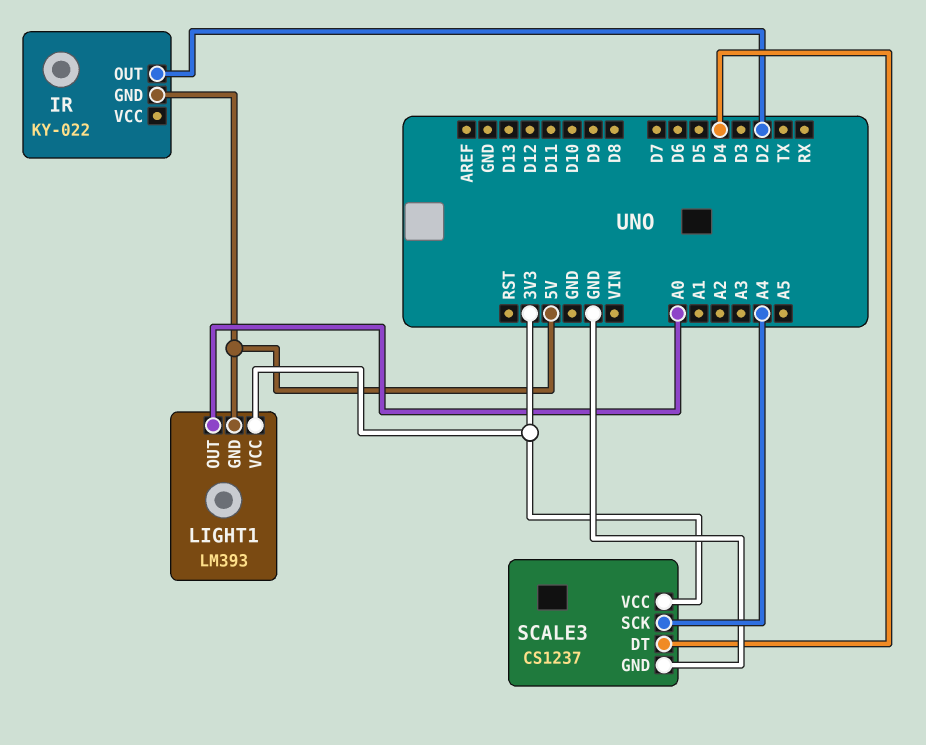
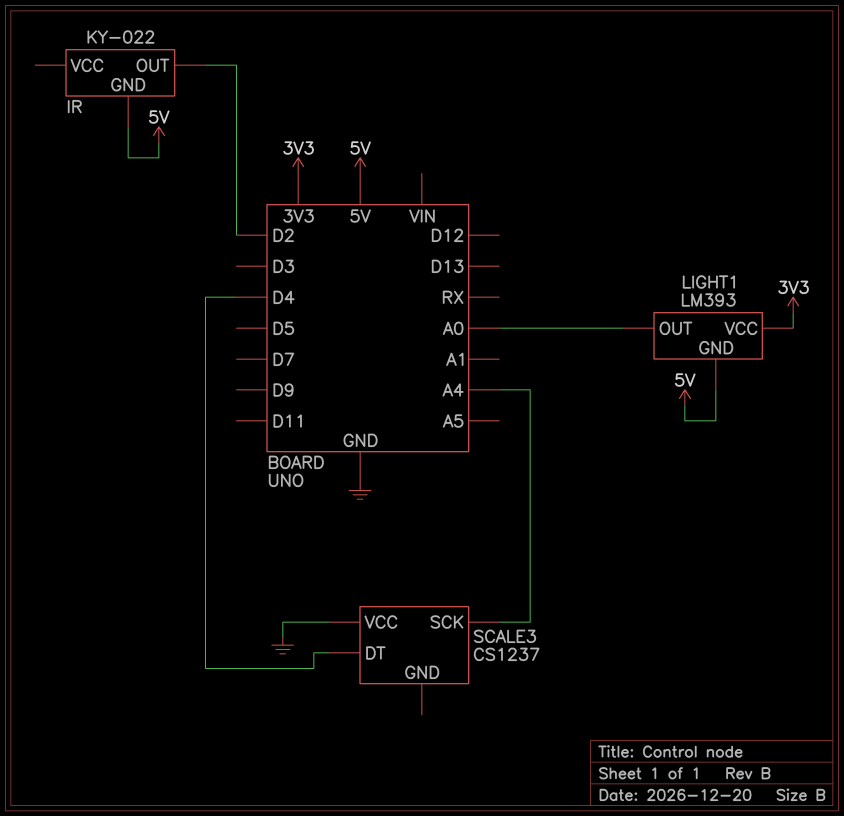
SCALE3 pin GND: GND -> none
SCALE3 pin VCC: 3V3 -> GND

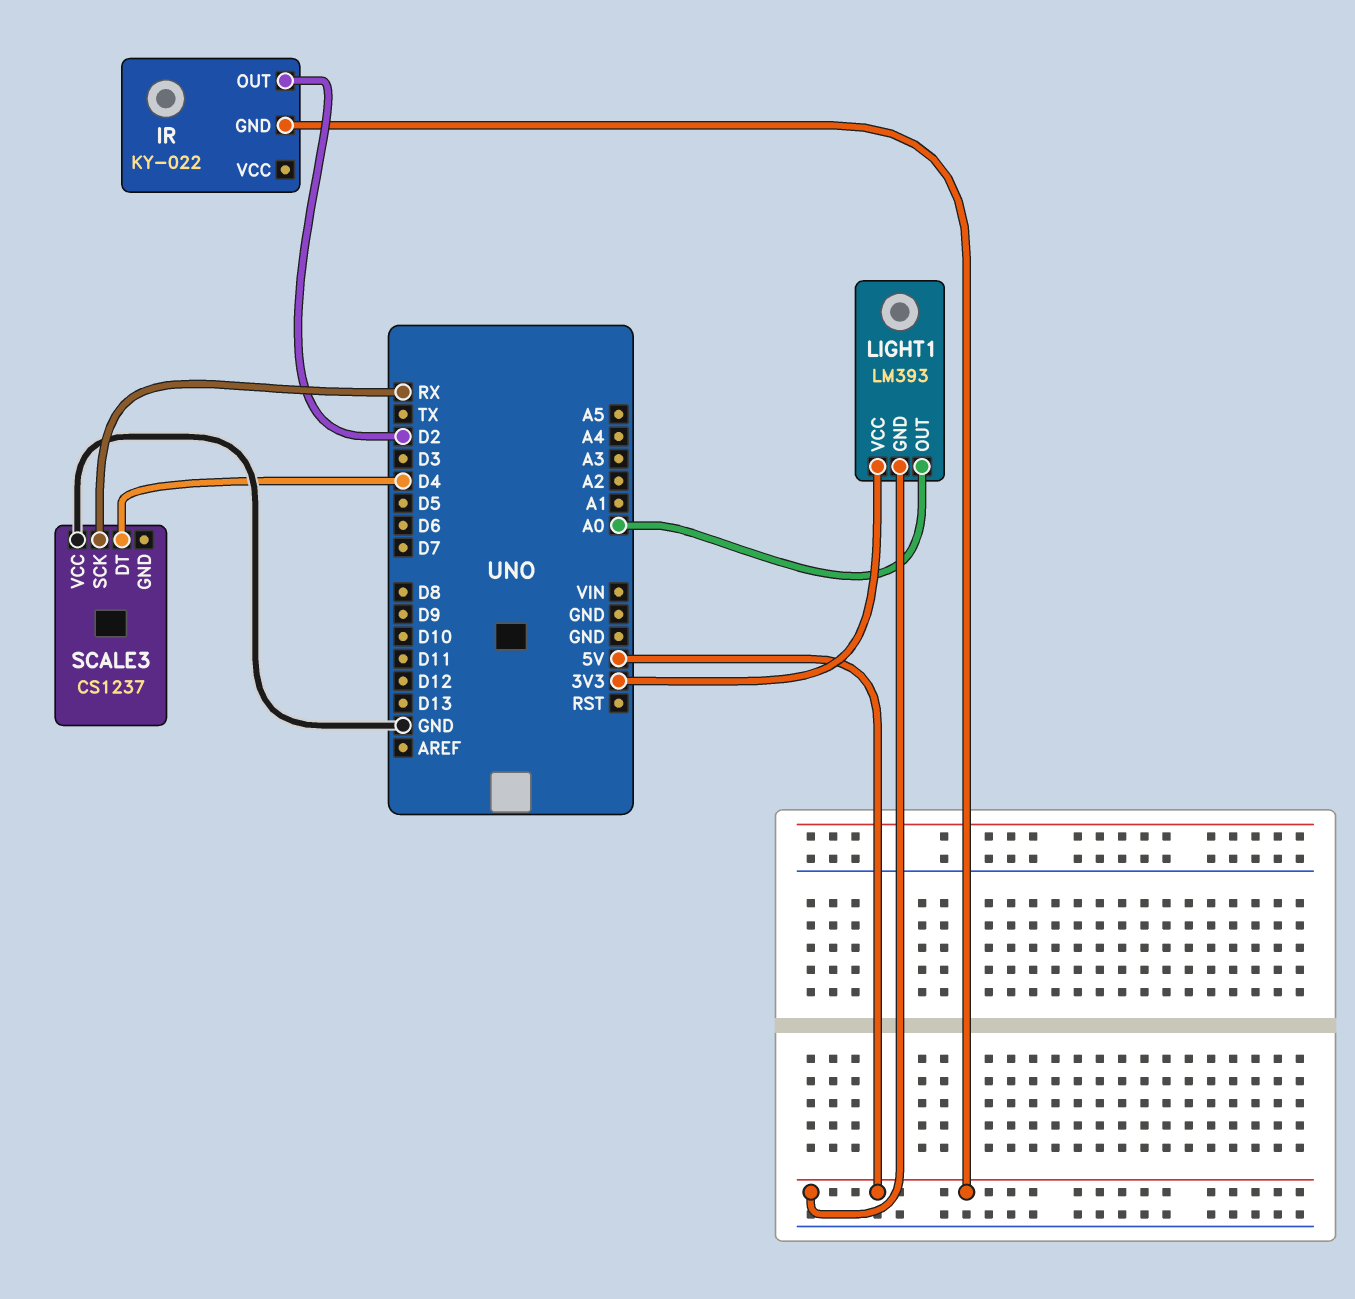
SCALE3 pin SCK: A4 -> RX

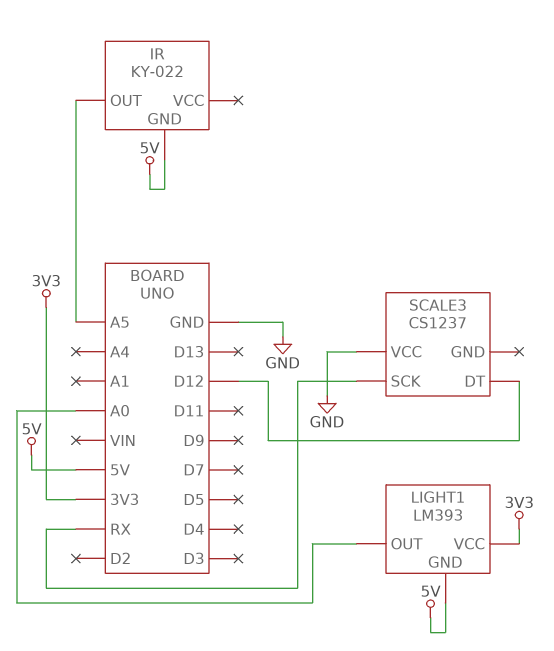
IR pin OUT: D2 -> A5
SCALE3 pin DT: D4 -> D12

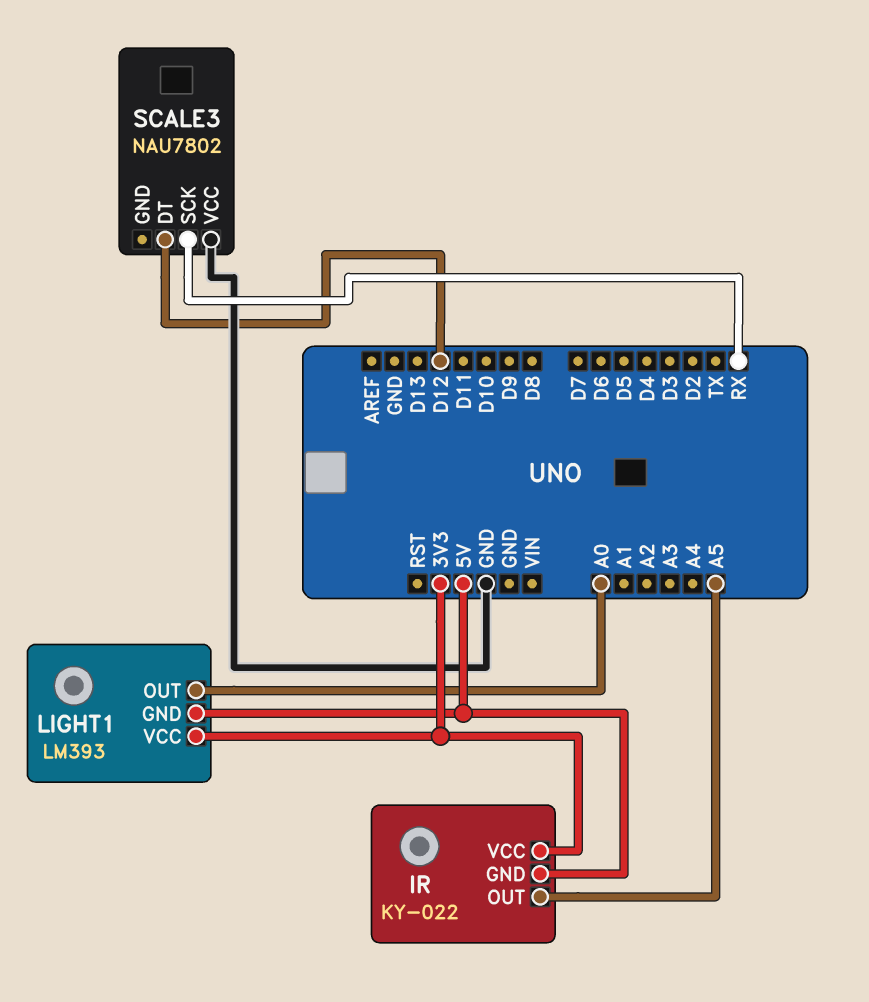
IR pin VCC: none -> 3V3
SCALE3: CS1237 -> NAU7802

